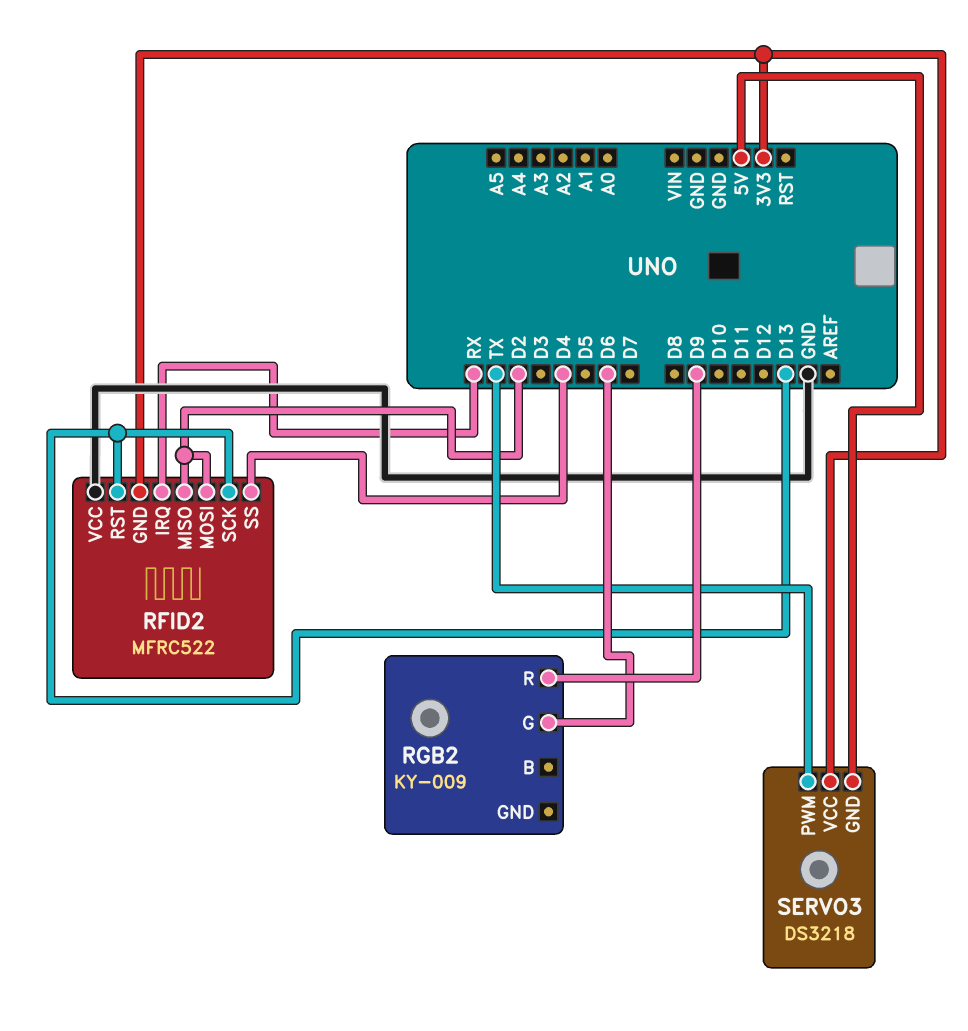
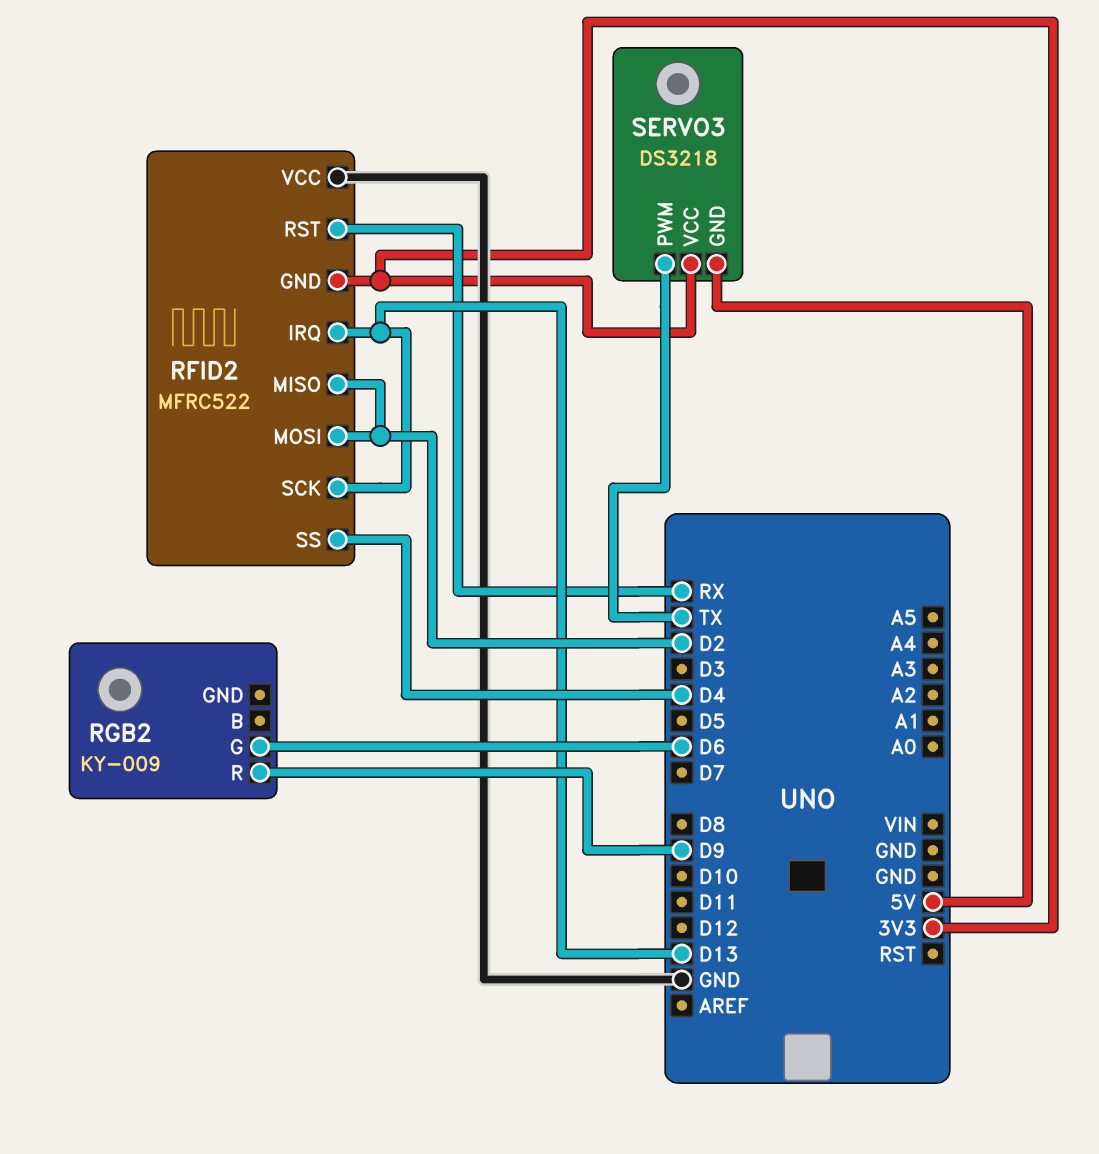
RFID2 pin IRQ: RX -> D13
RFID2 pin RST: D13 -> RX

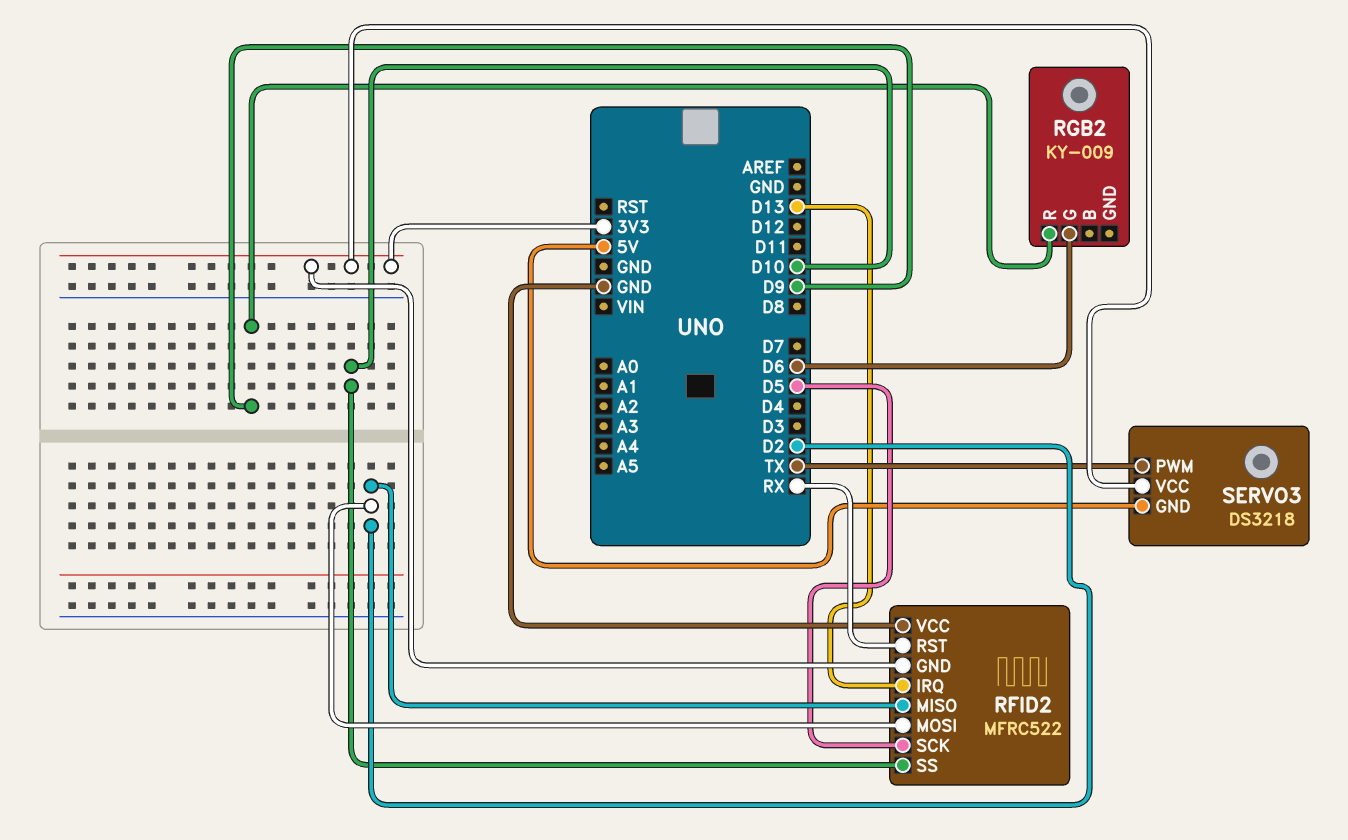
RFID2 pin SCK: D13 -> D5
RFID2 pin SS: D4 -> D10

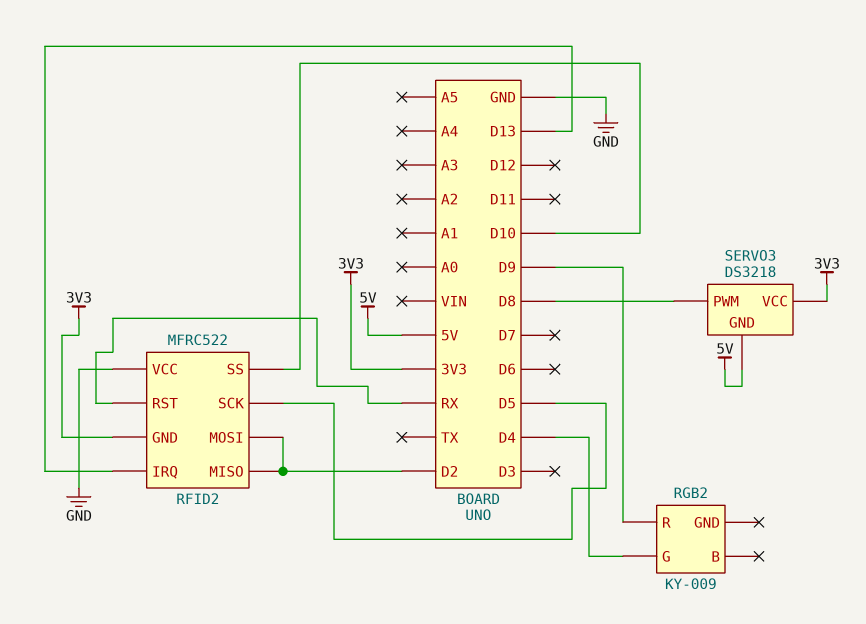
RGB2 pin G: D6 -> D4
SERVO3 pin PWM: TX -> D8

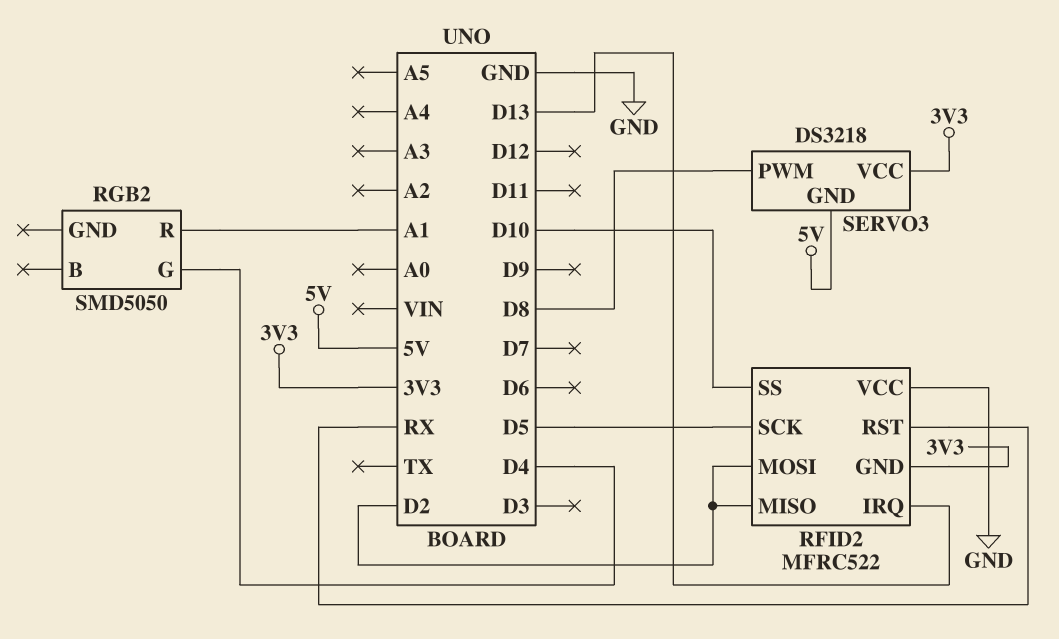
RGB2: KY-009 -> SMD5050
RGB2 pin R: D9 -> A1

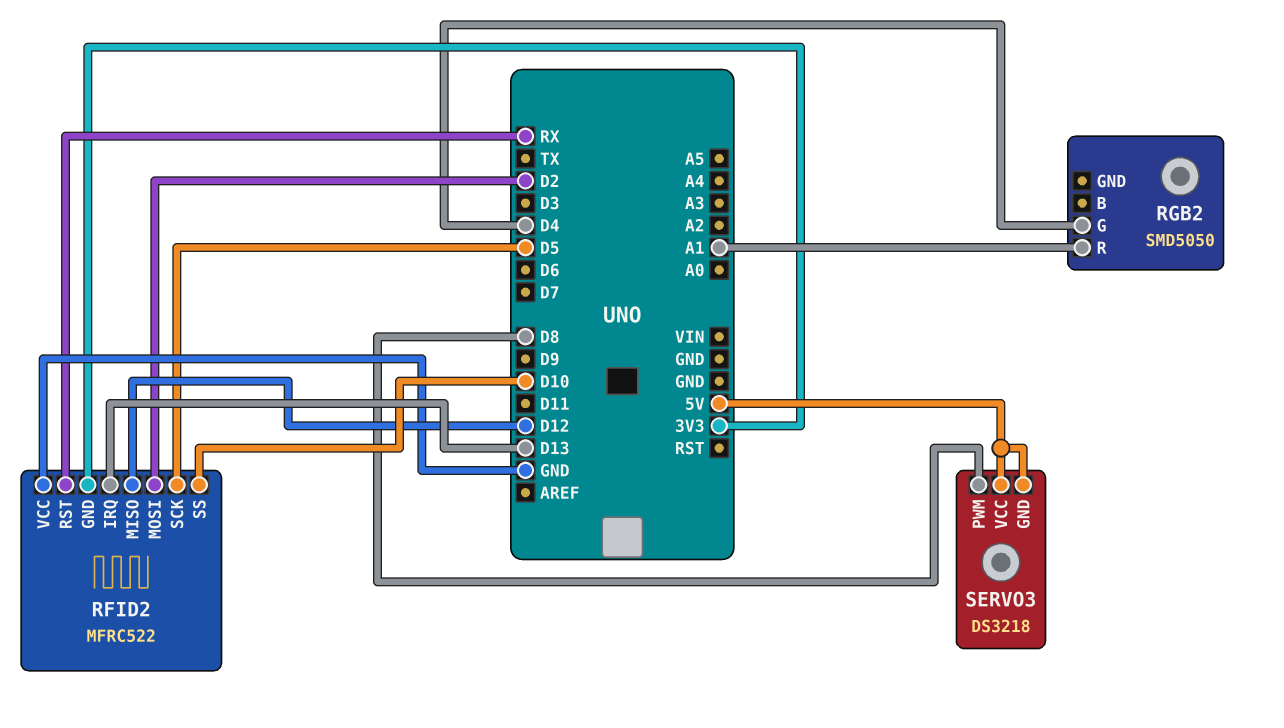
RFID2 pin MISO: D2 -> D12
SERVO3 pin VCC: 3V3 -> 5V

